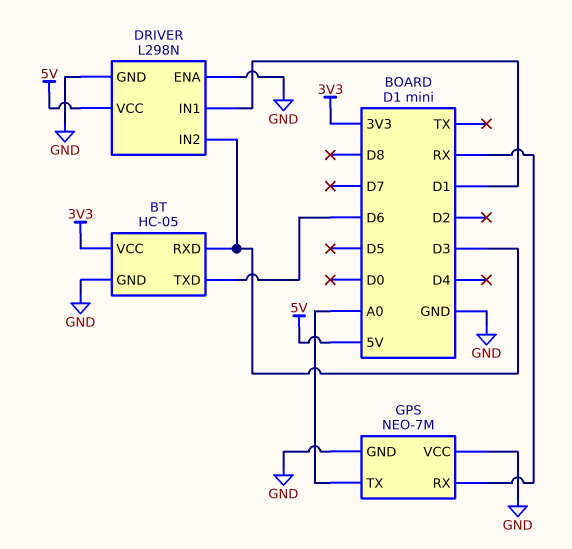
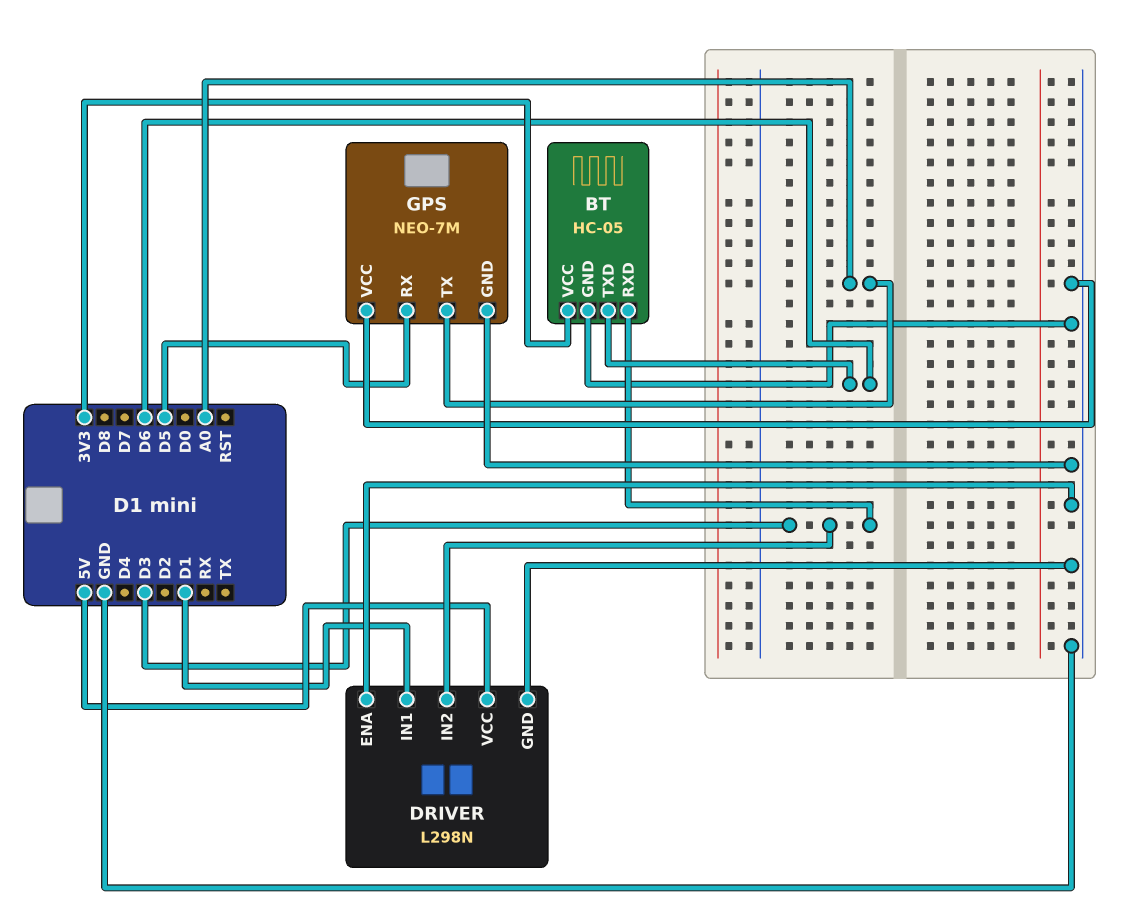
GPS pin RX: RX -> D5

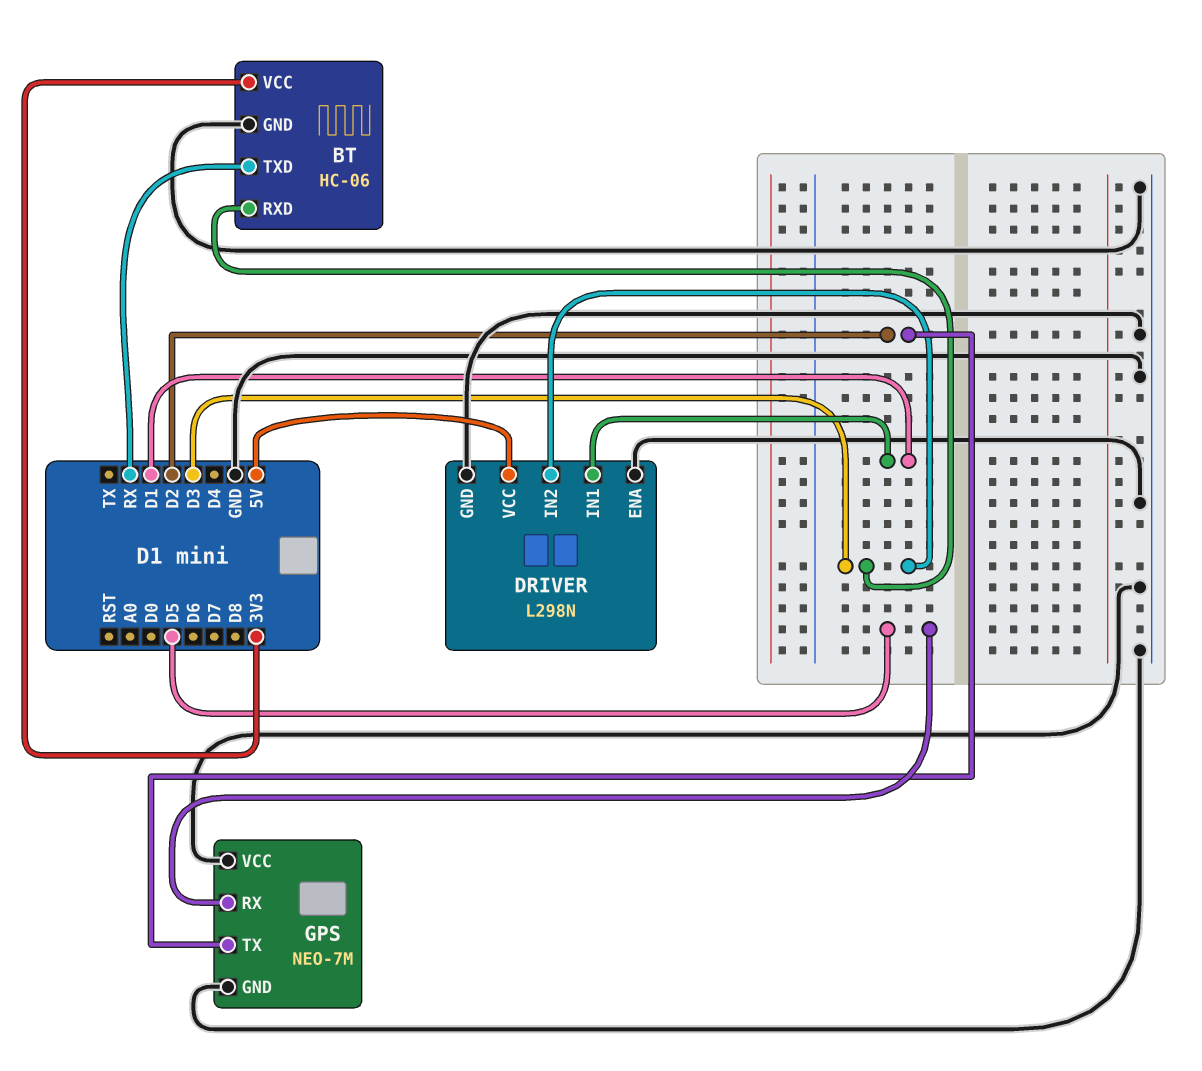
BT: HC-05 -> HC-06
BT pin TXD: D6 -> RX
GPS pin TX: A0 -> D2

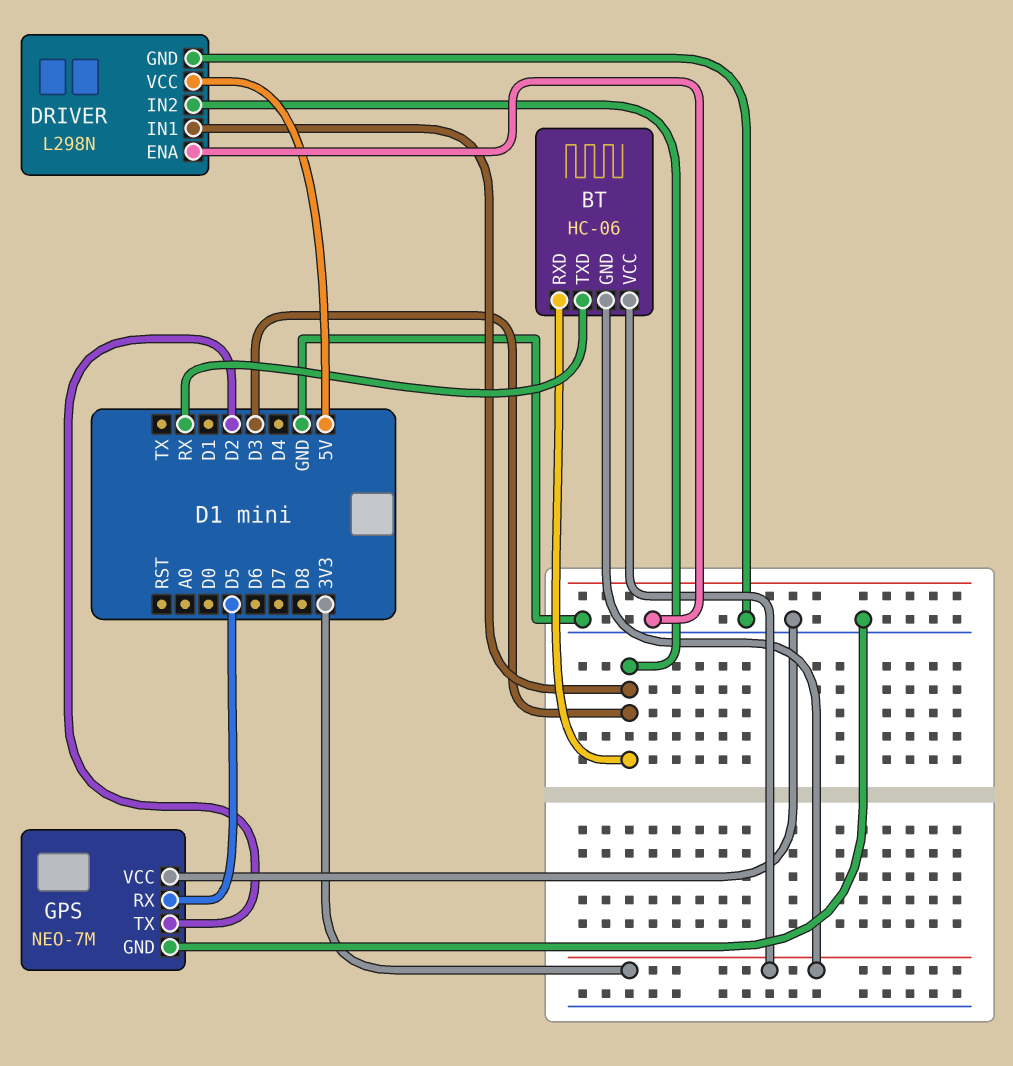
BT pin GND: GND -> 3V3
DRIVER pin IN1: D1 -> D3

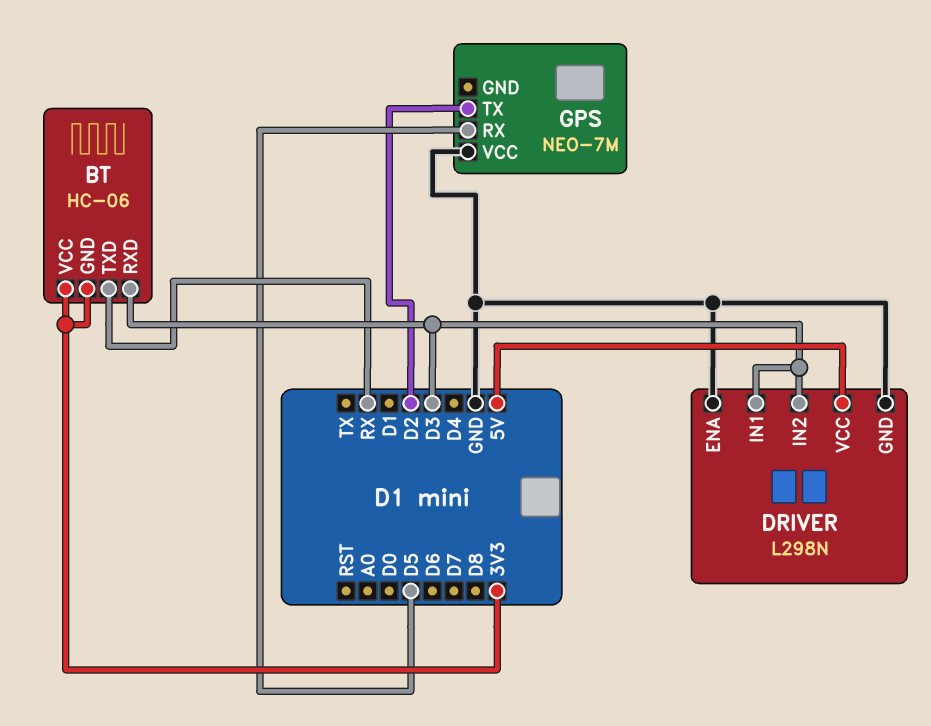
GPS pin GND: GND -> none

